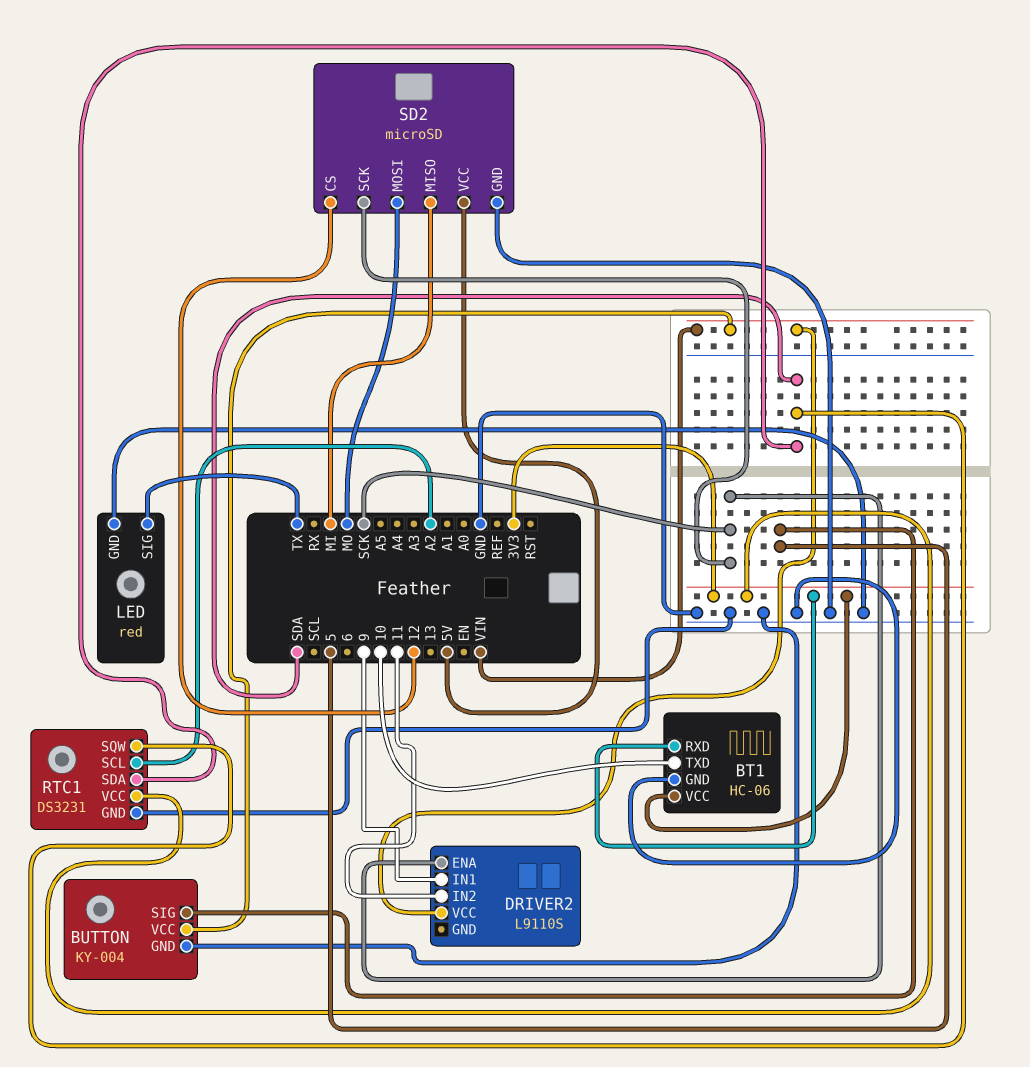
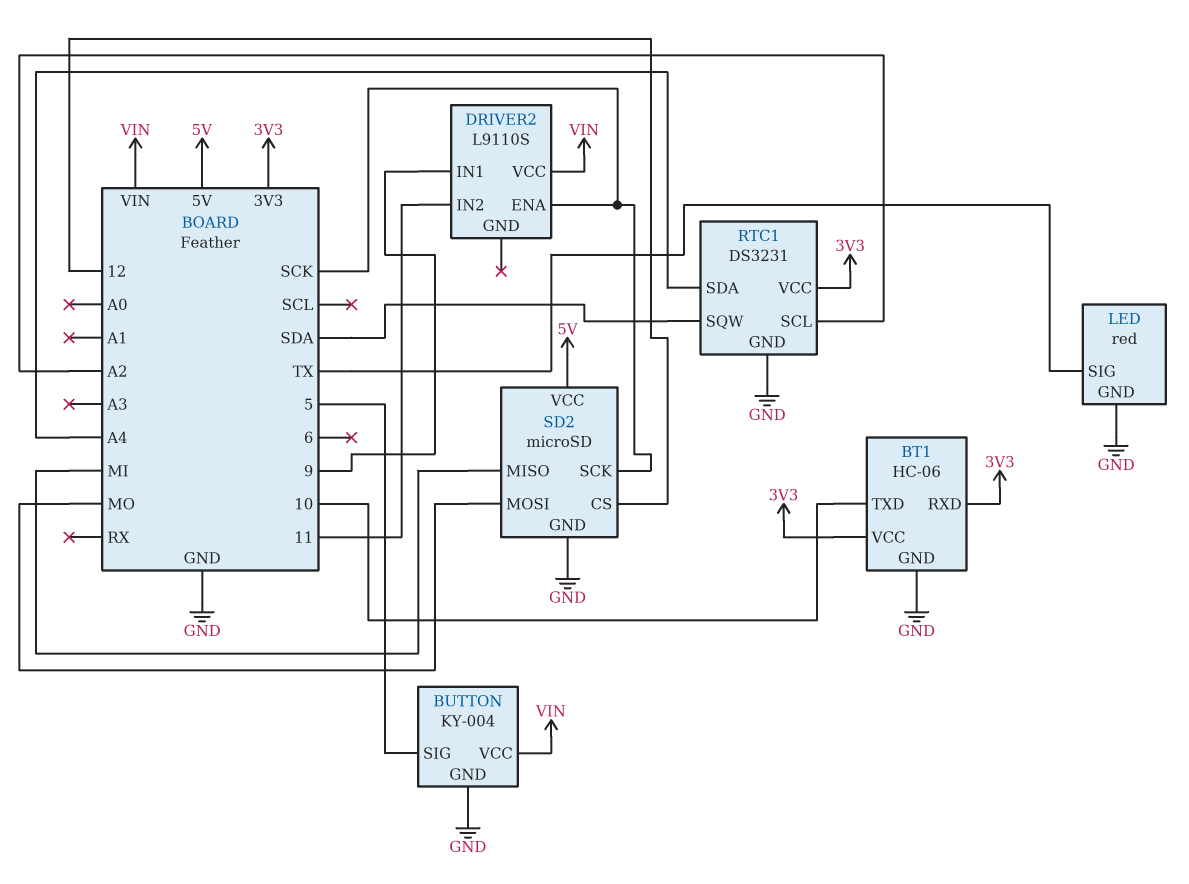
RTC1 pin SDA: SDA -> A4

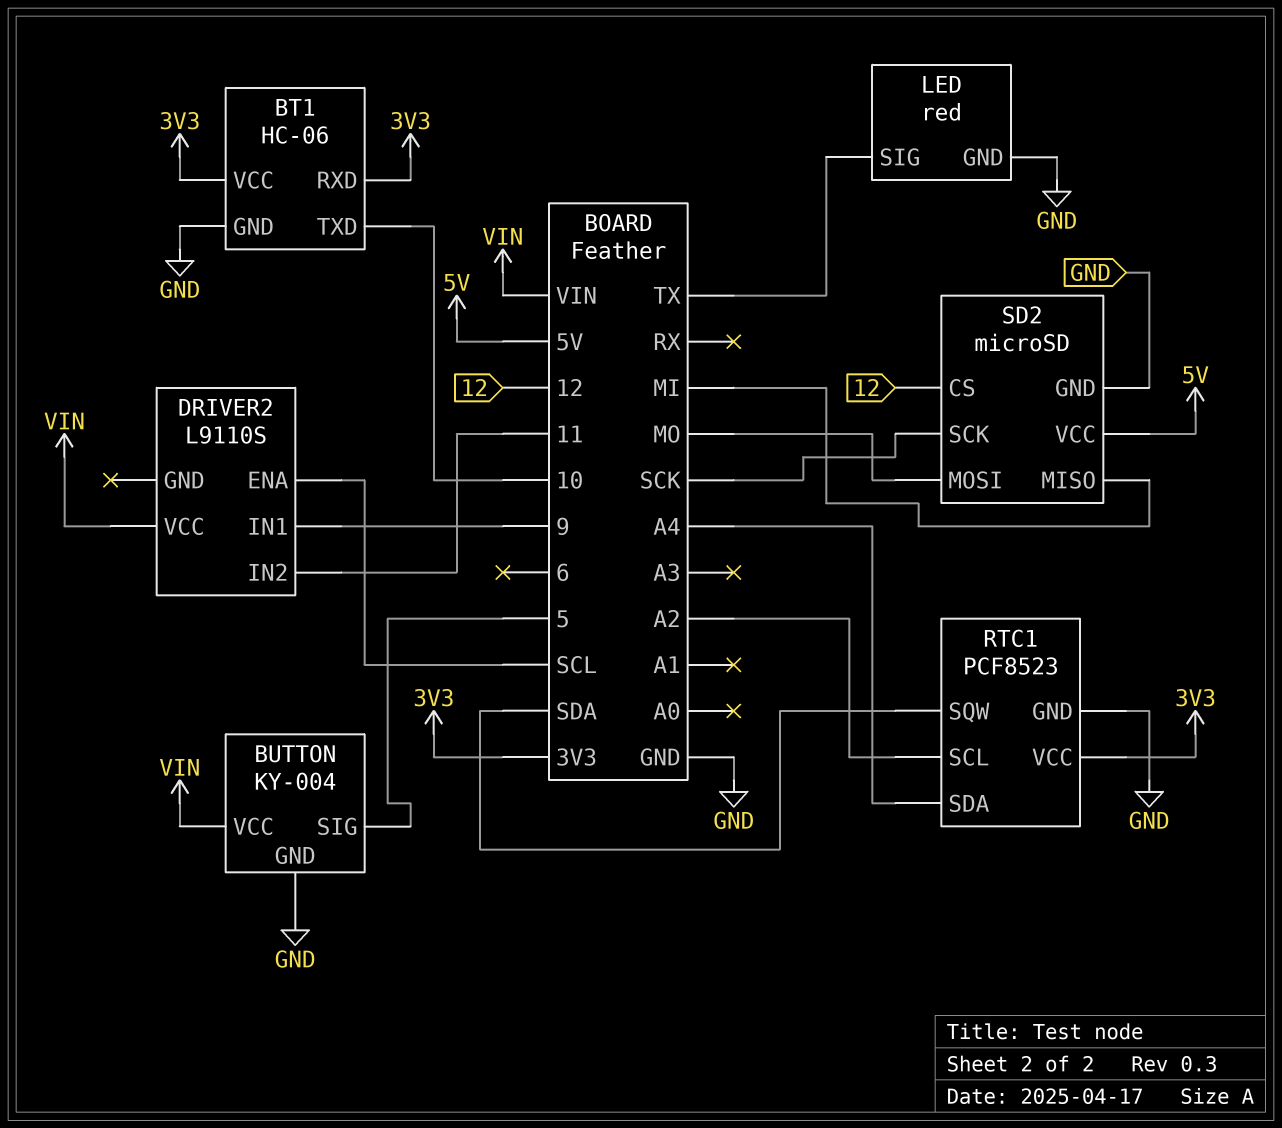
DRIVER2 pin ENA: SCK -> SCL
RTC1: DS3231 -> PCF8523

